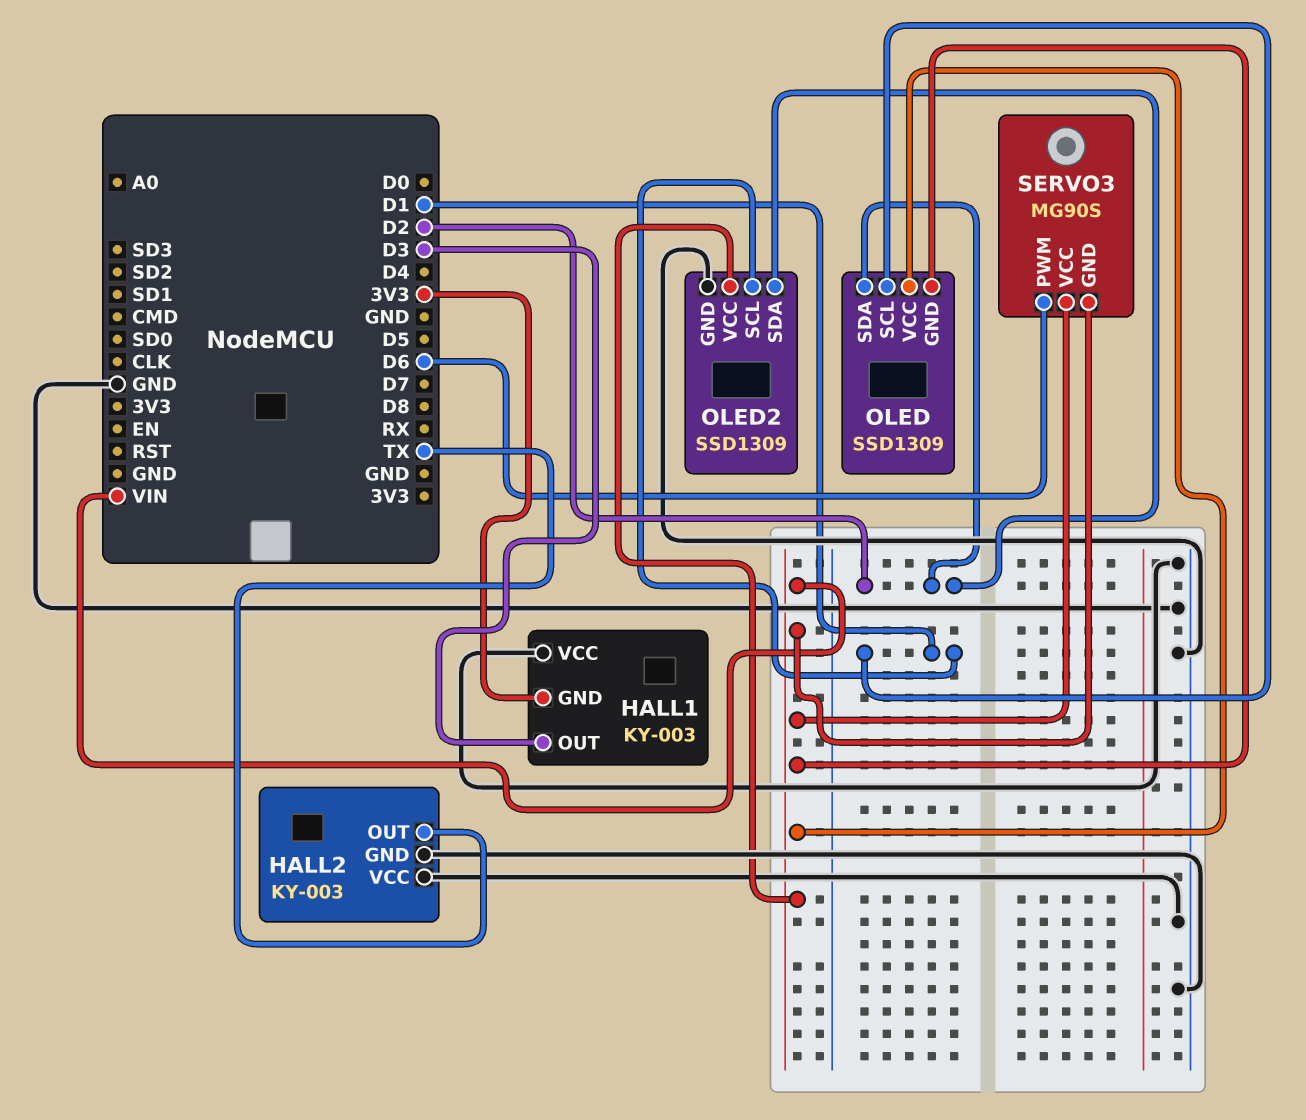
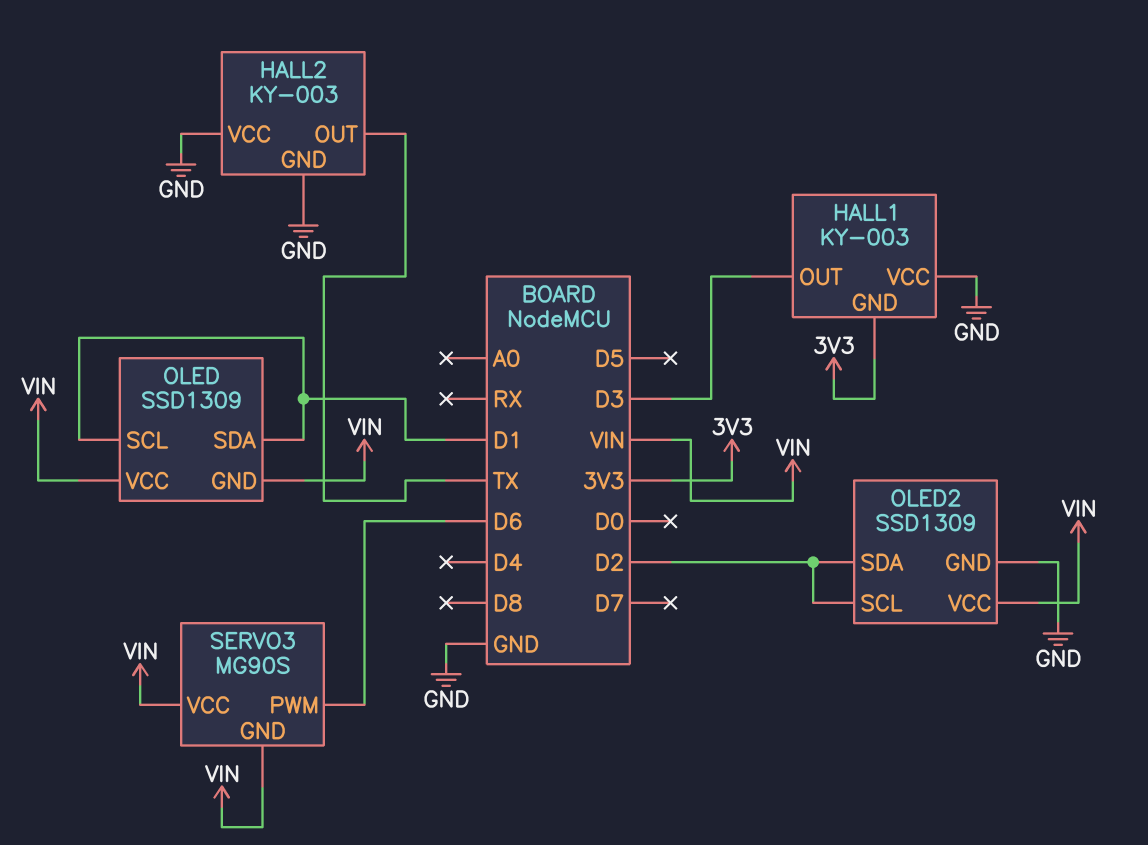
OLED pin SDA: D2 -> D1
OLED2 pin SCL: D1 -> D2

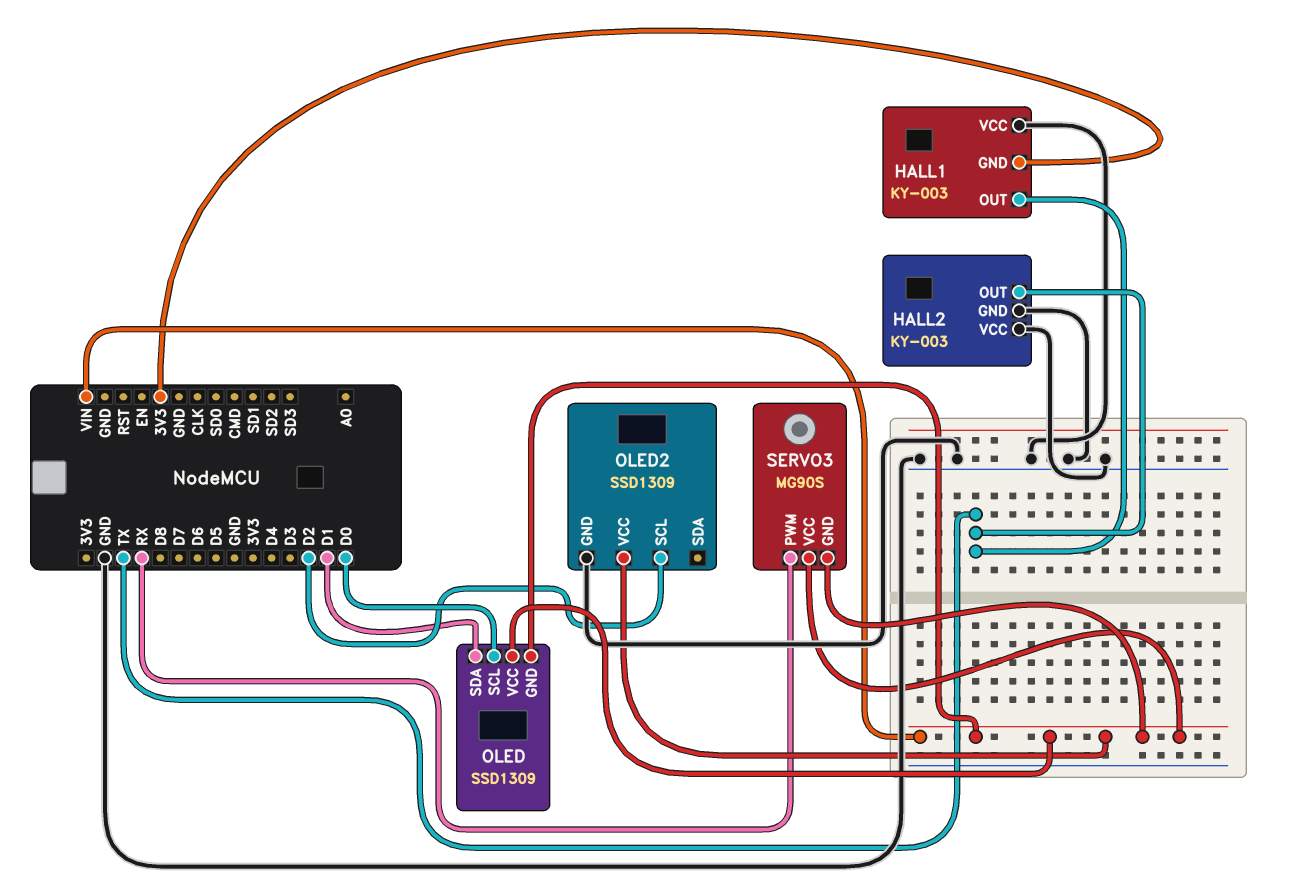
HALL1 pin OUT: D3 -> TX
OLED pin SCL: D1 -> D0
OLED2 pin SDA: D2 -> none
SERVO3 pin PWM: D6 -> RX

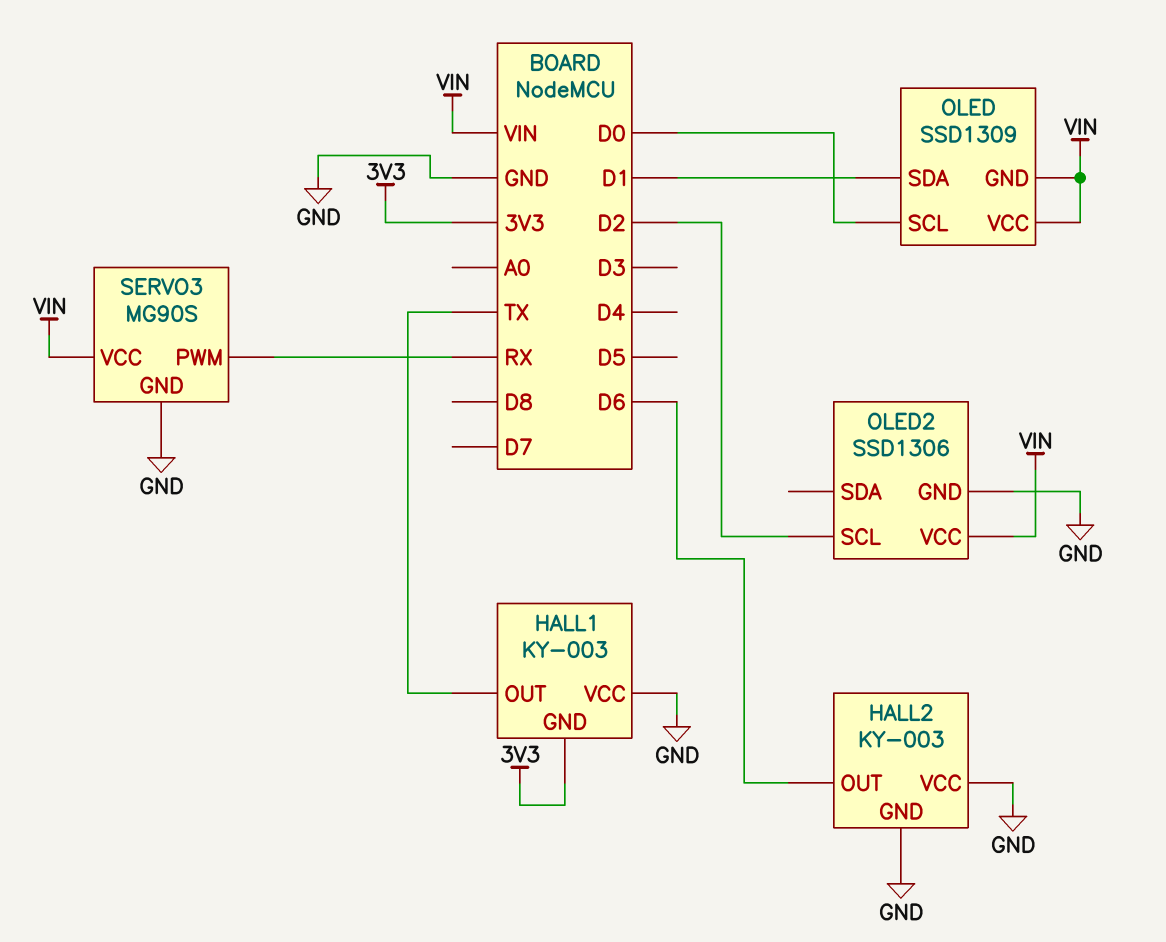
HALL2 pin OUT: TX -> D6
OLED2: SSD1309 -> SSD1306
SERVO3 pin GND: VIN -> GND

